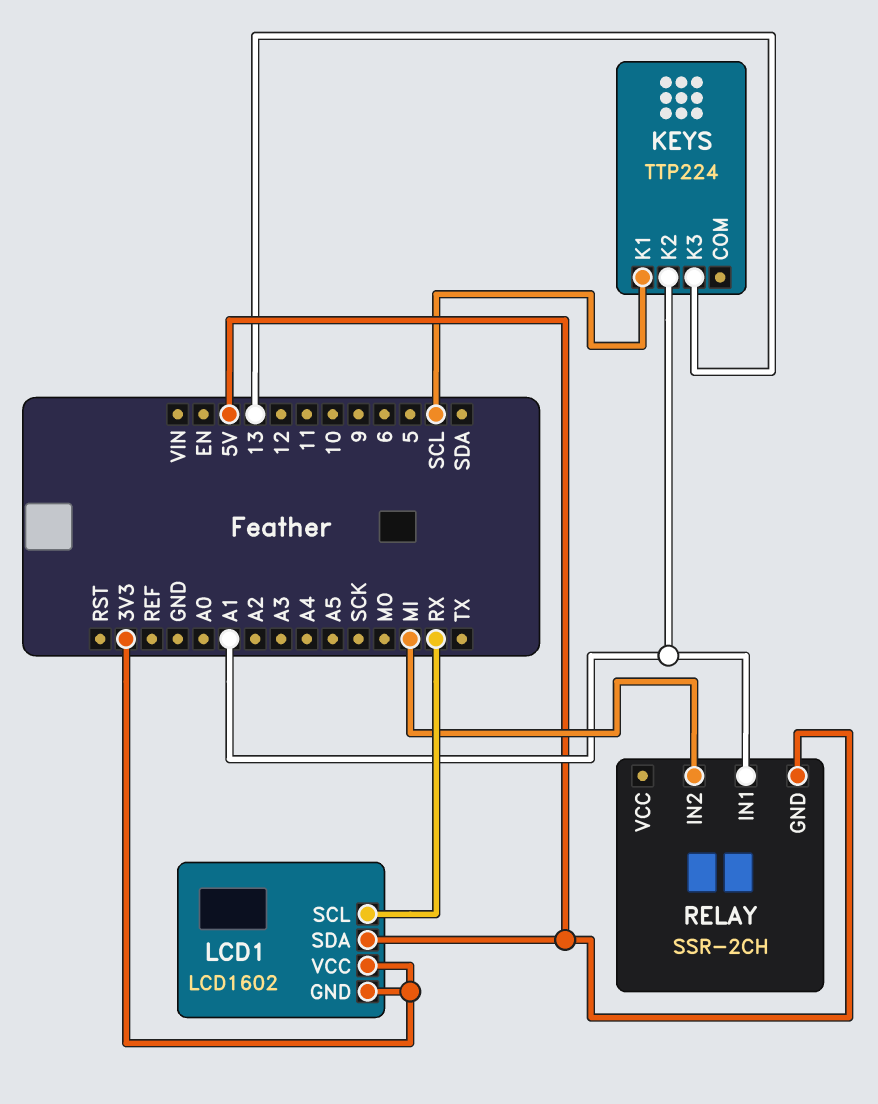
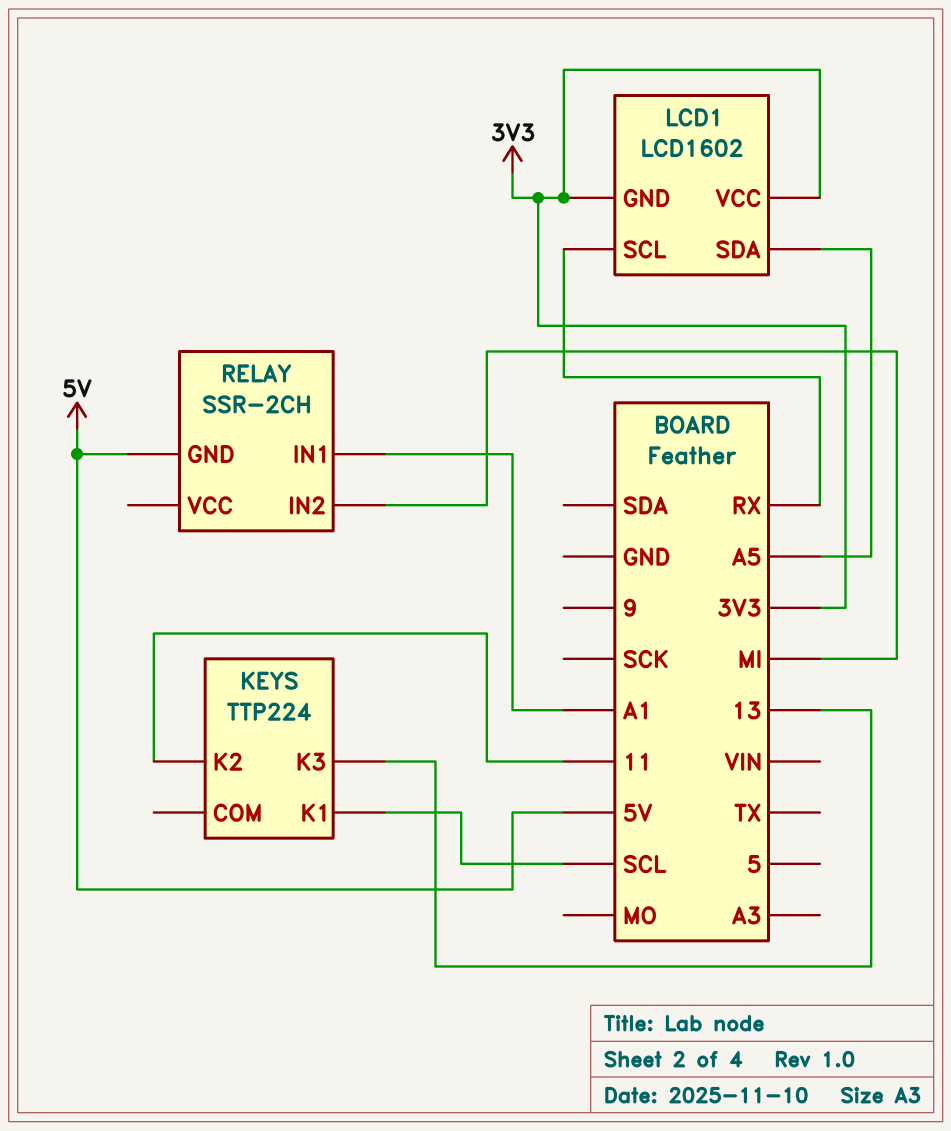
KEYS pin K2: A1 -> 11
LCD1 pin SDA: 5V -> A5

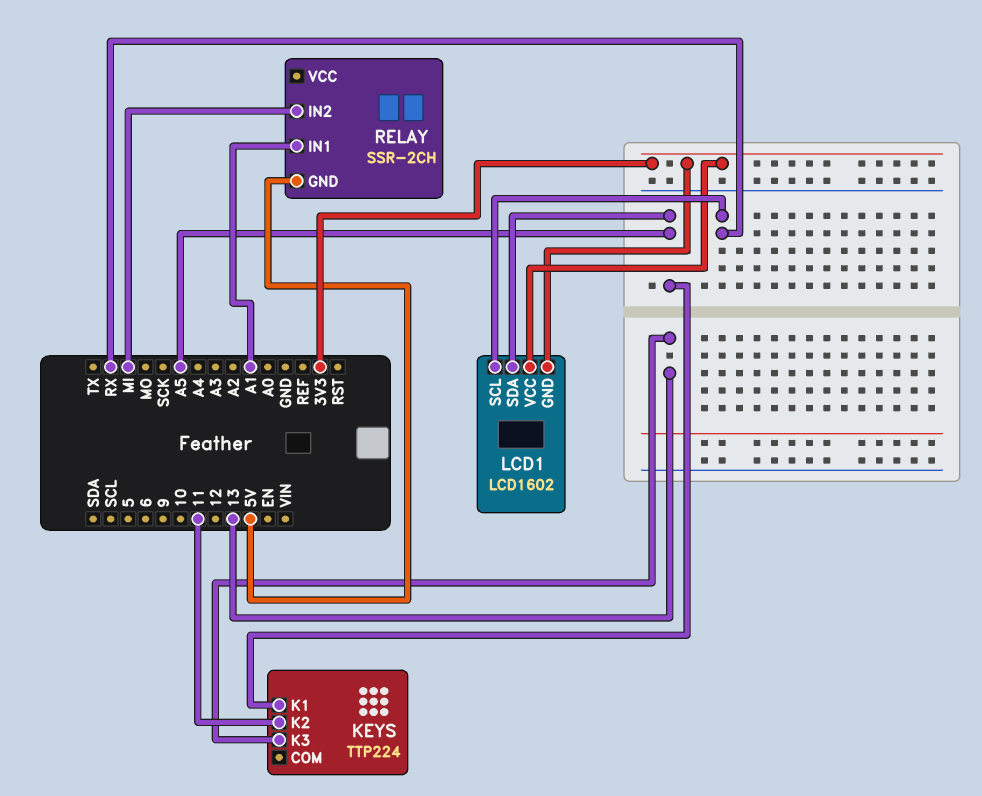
KEYS pin K1: SCL -> A5

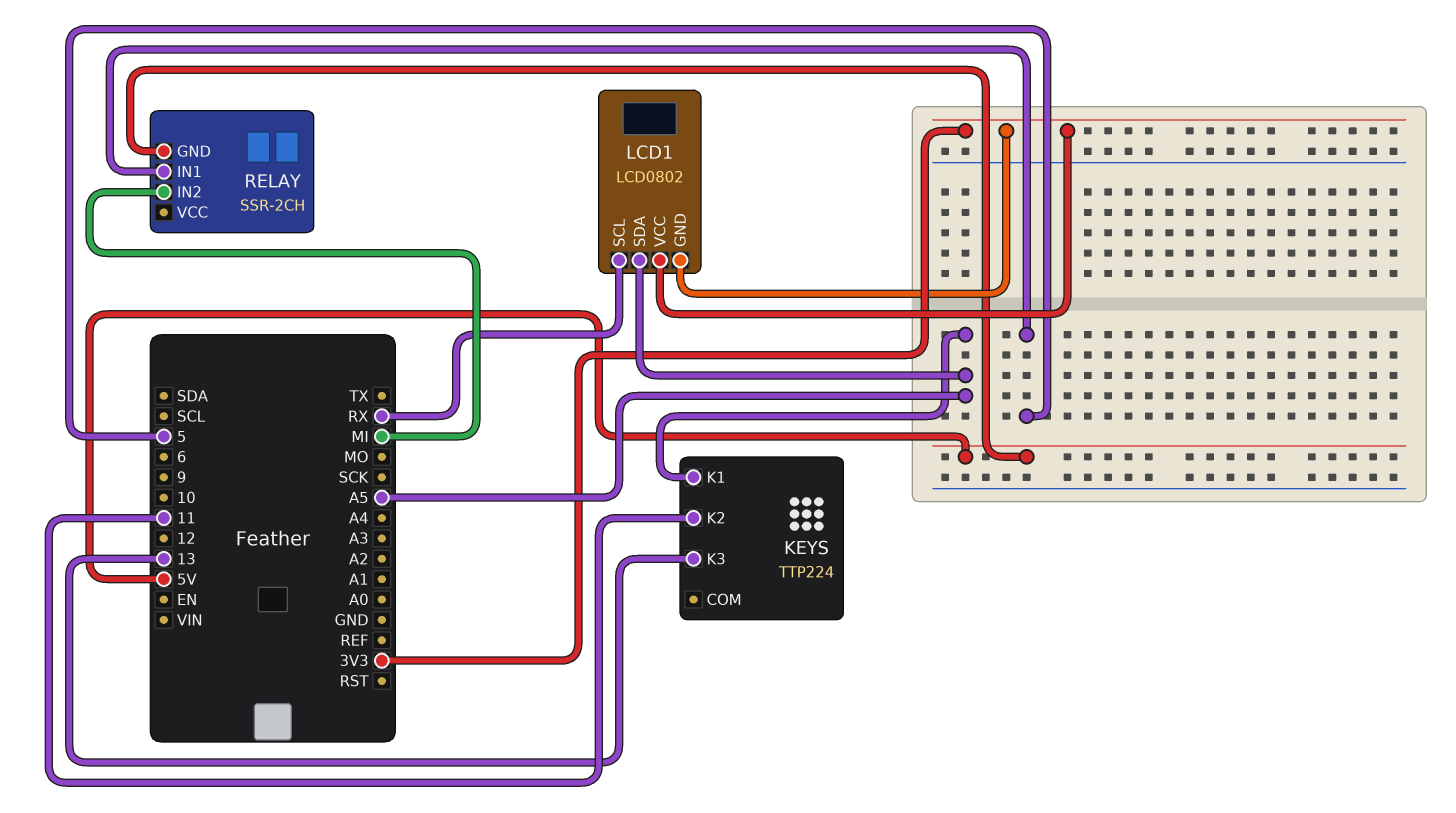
LCD1: LCD1602 -> LCD0802
RELAY pin IN1: A1 -> 5

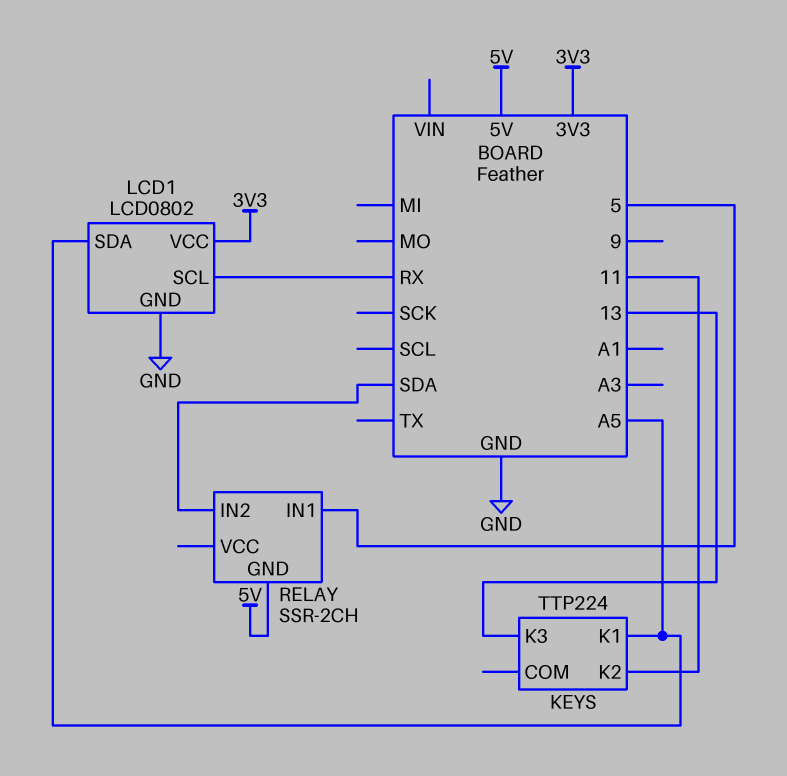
LCD1 pin GND: 3V3 -> GND
RELAY pin IN2: MI -> SDA

